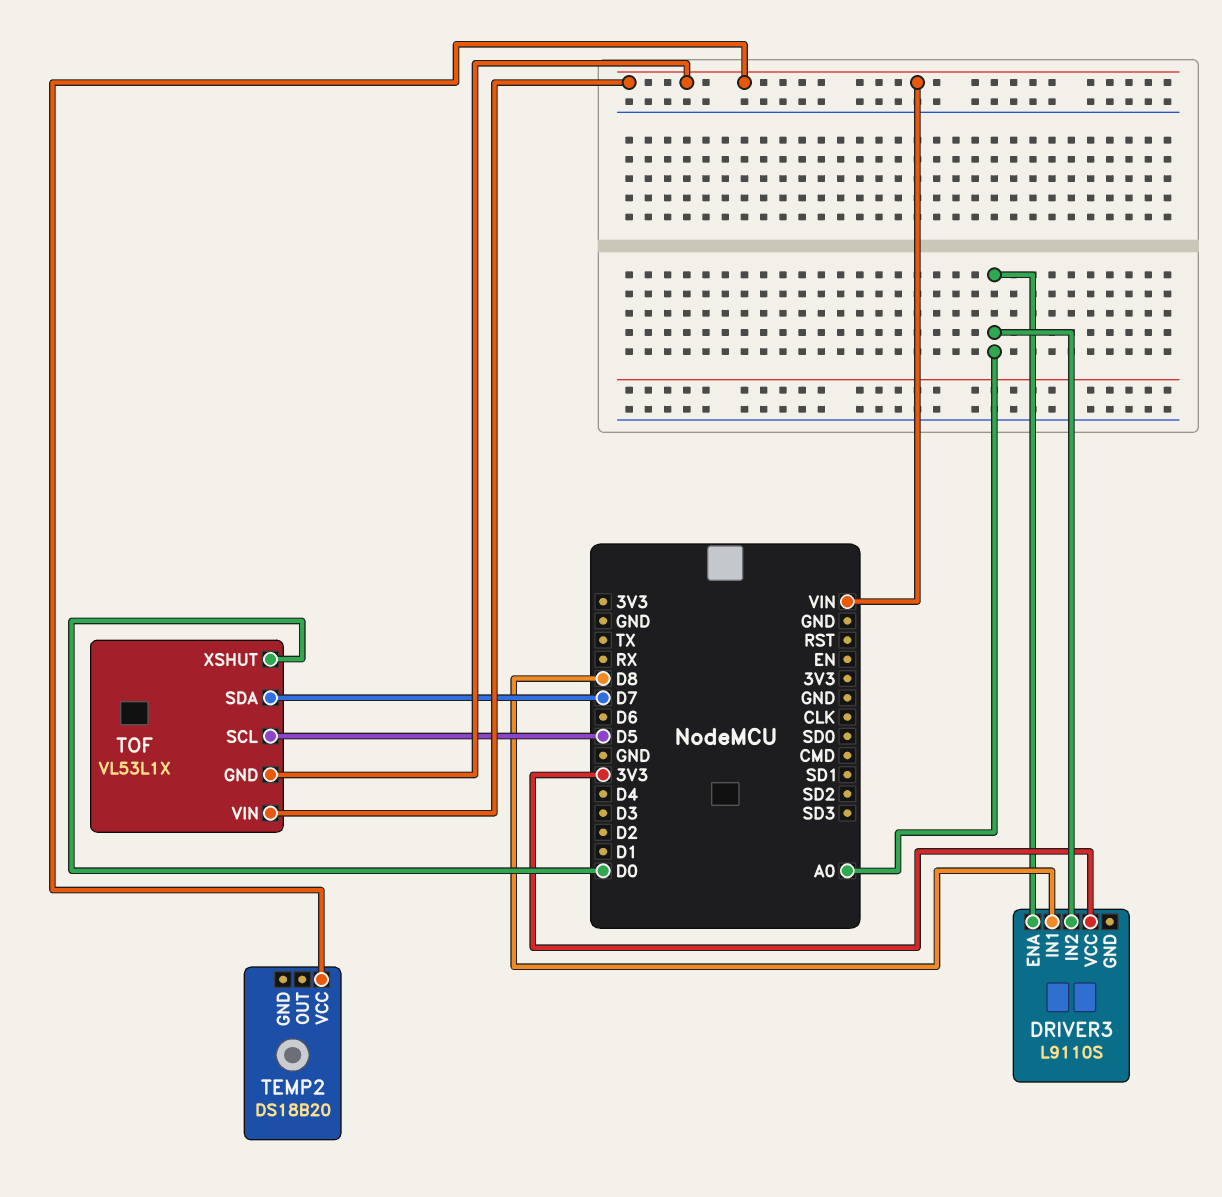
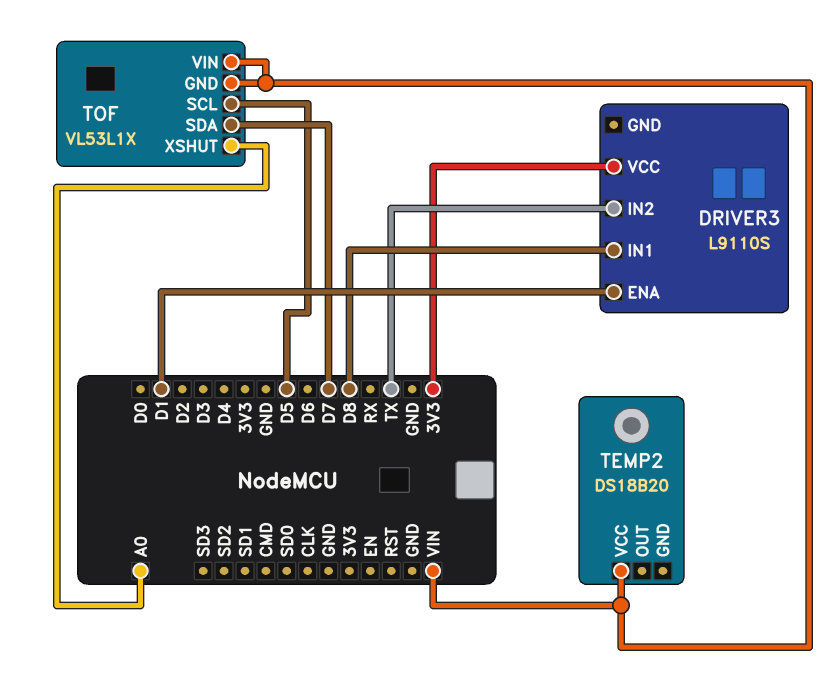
DRIVER3 pin ENA: A0 -> D1
DRIVER3 pin IN2: A0 -> TX
TOF pin XSHUT: D0 -> A0

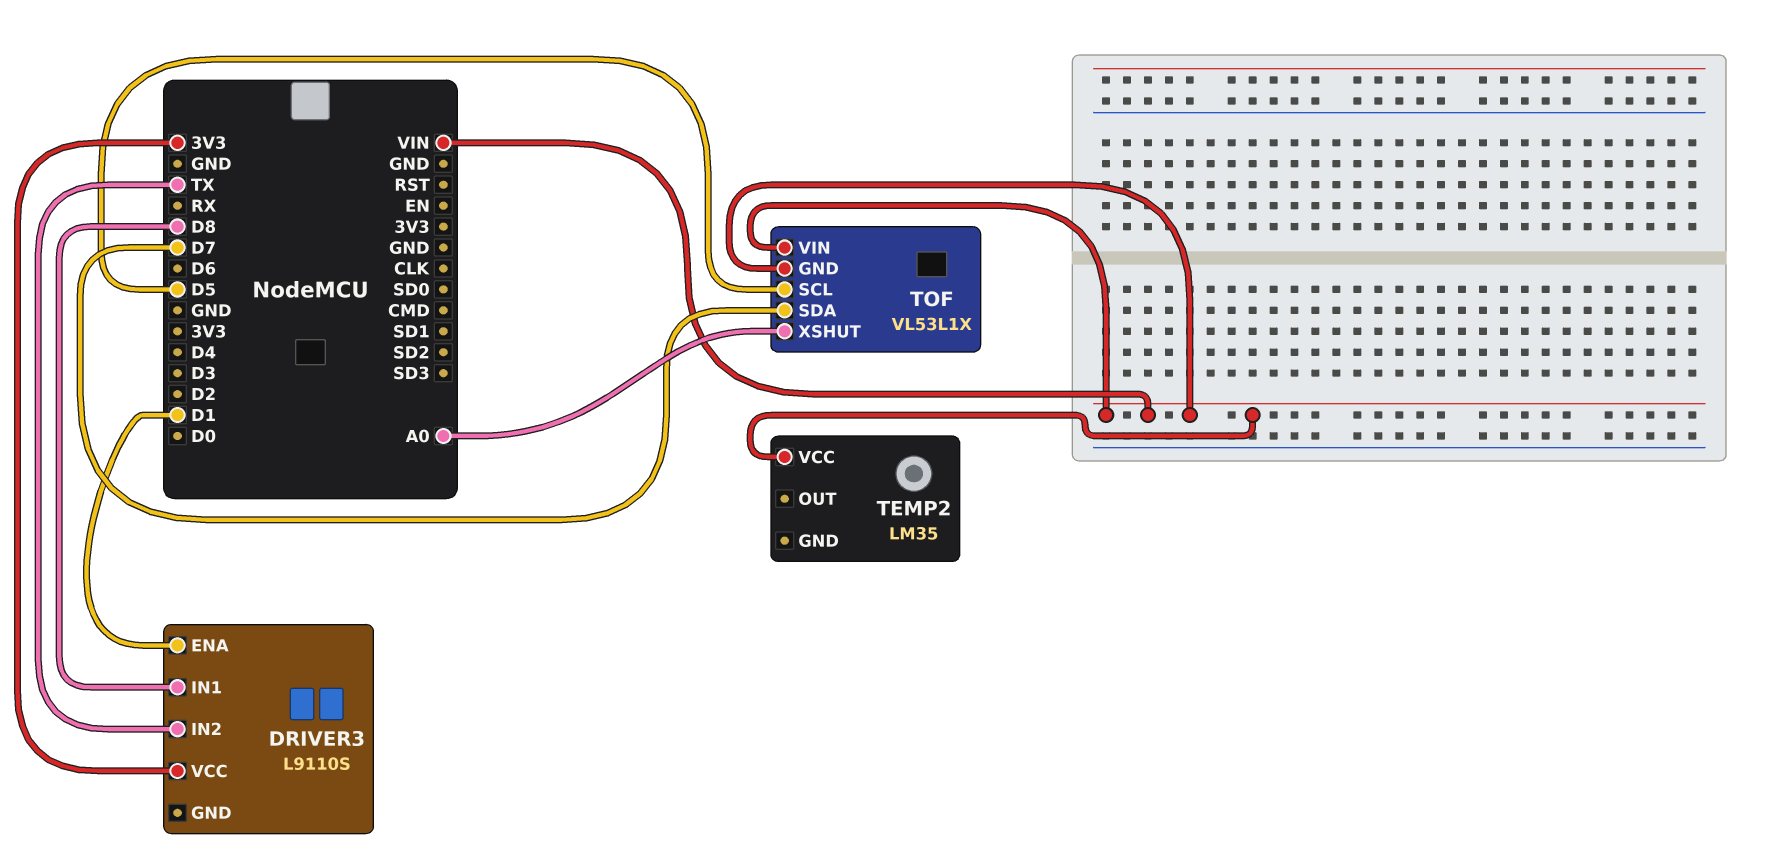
TEMP2: DS18B20 -> LM35

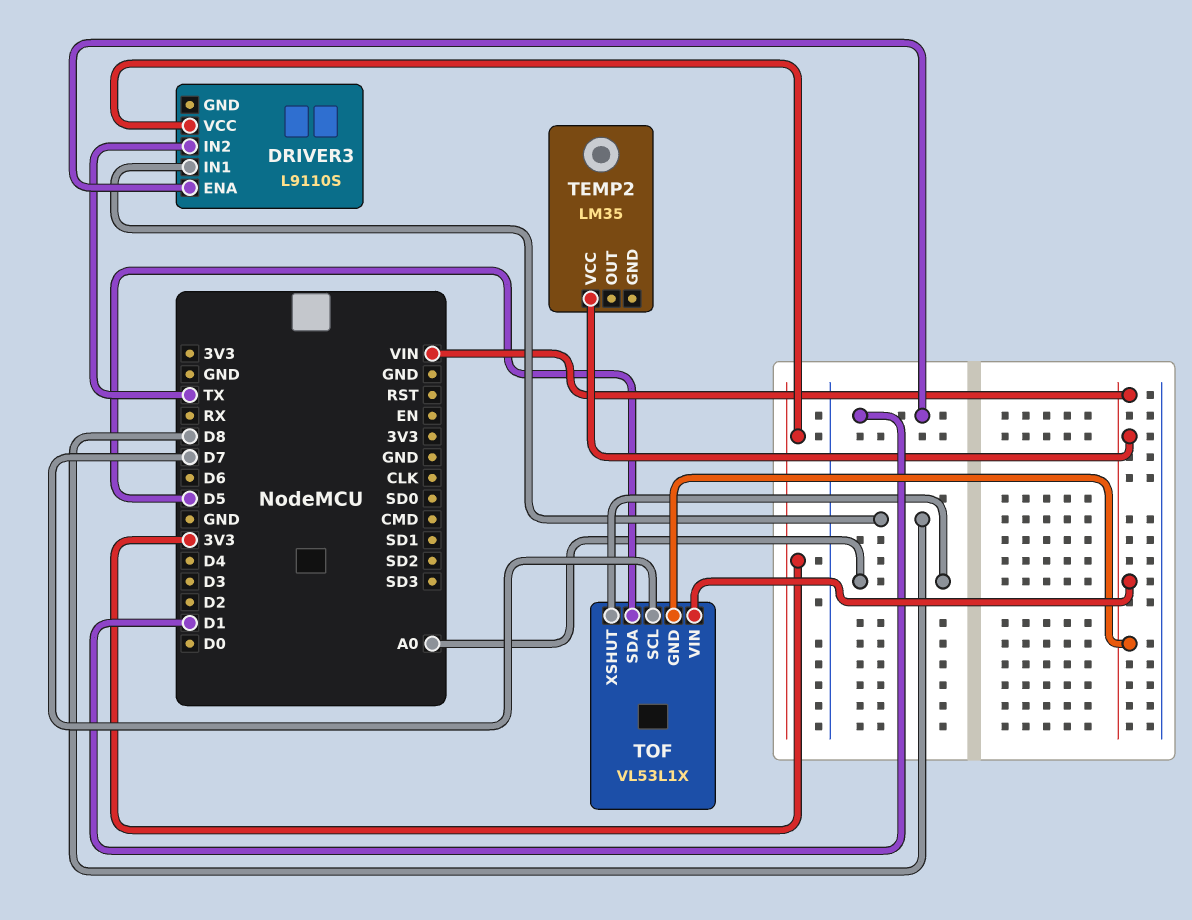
TOF pin SCL: D5 -> D7
TOF pin SDA: D7 -> D5

